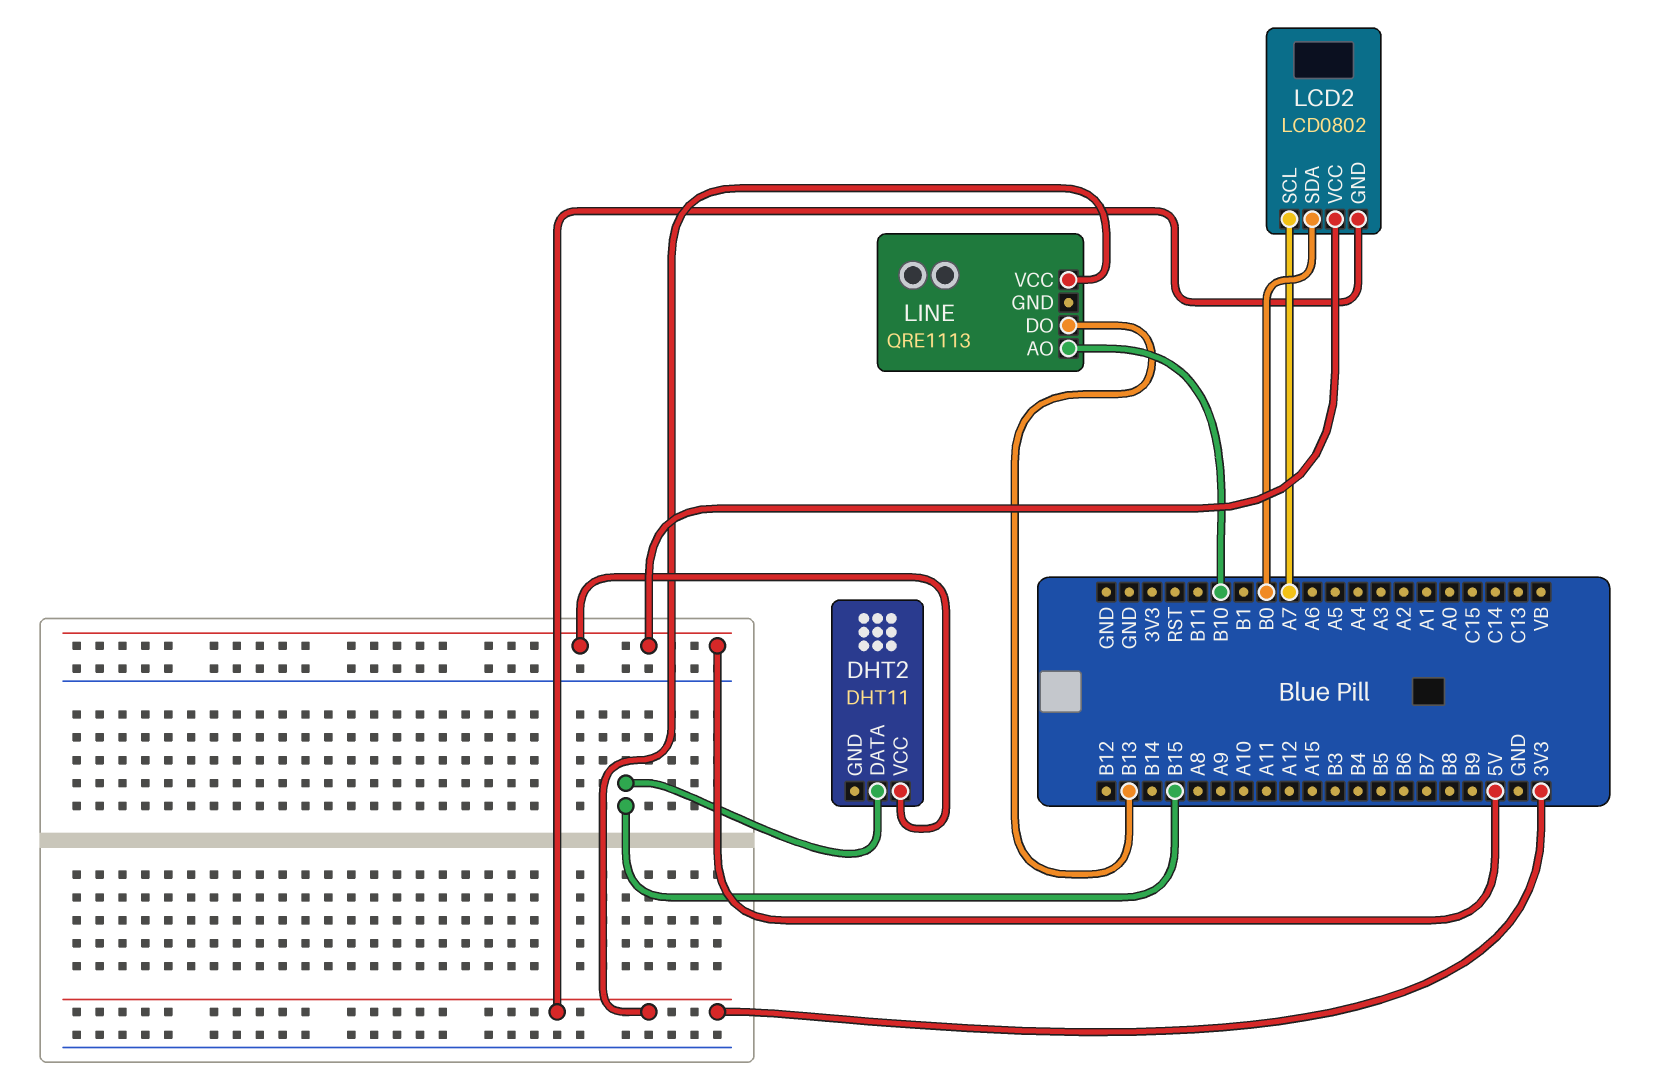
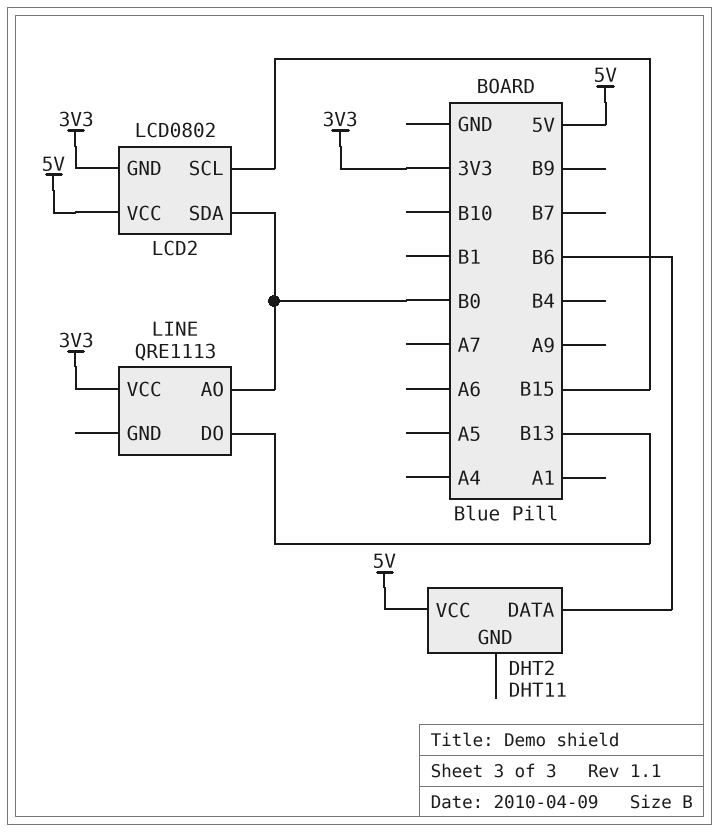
DHT2 pin DATA: B15 -> B6
LCD2 pin SCL: A7 -> B15
LINE pin AO: B10 -> B0

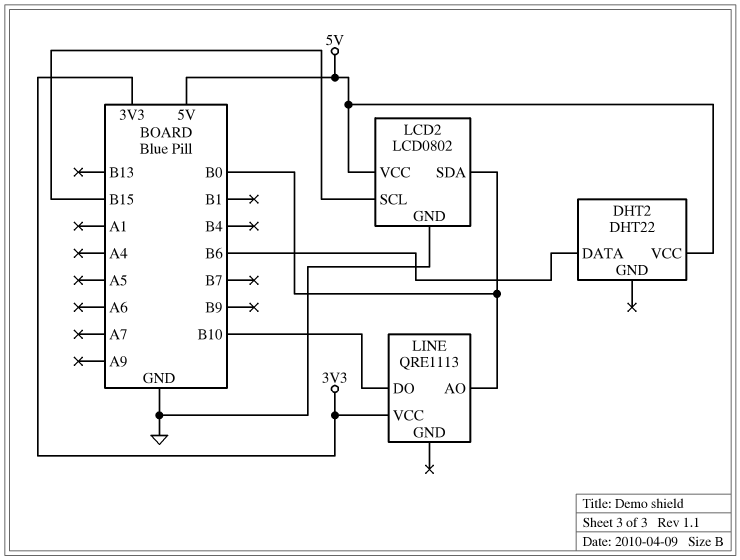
DHT2: DHT11 -> DHT22
LCD2 pin GND: 3V3 -> GND
LINE pin DO: B13 -> B10

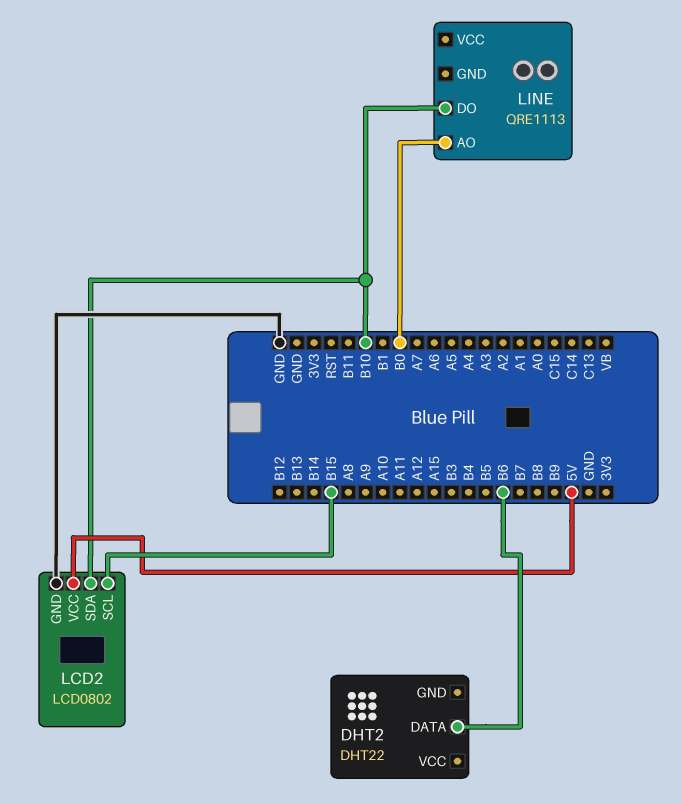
DHT2 pin VCC: 5V -> none
LCD2 pin SDA: B0 -> B10
LINE pin VCC: 3V3 -> none

